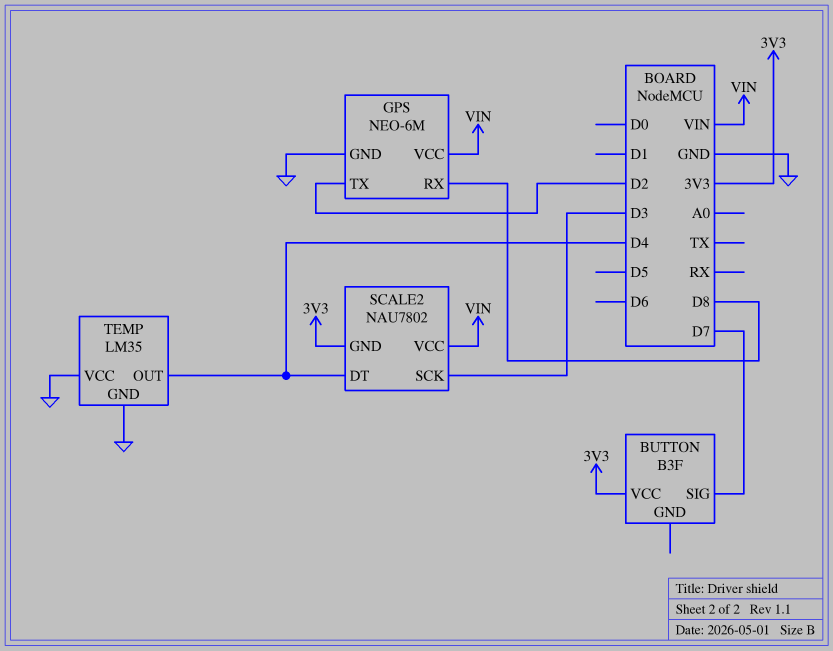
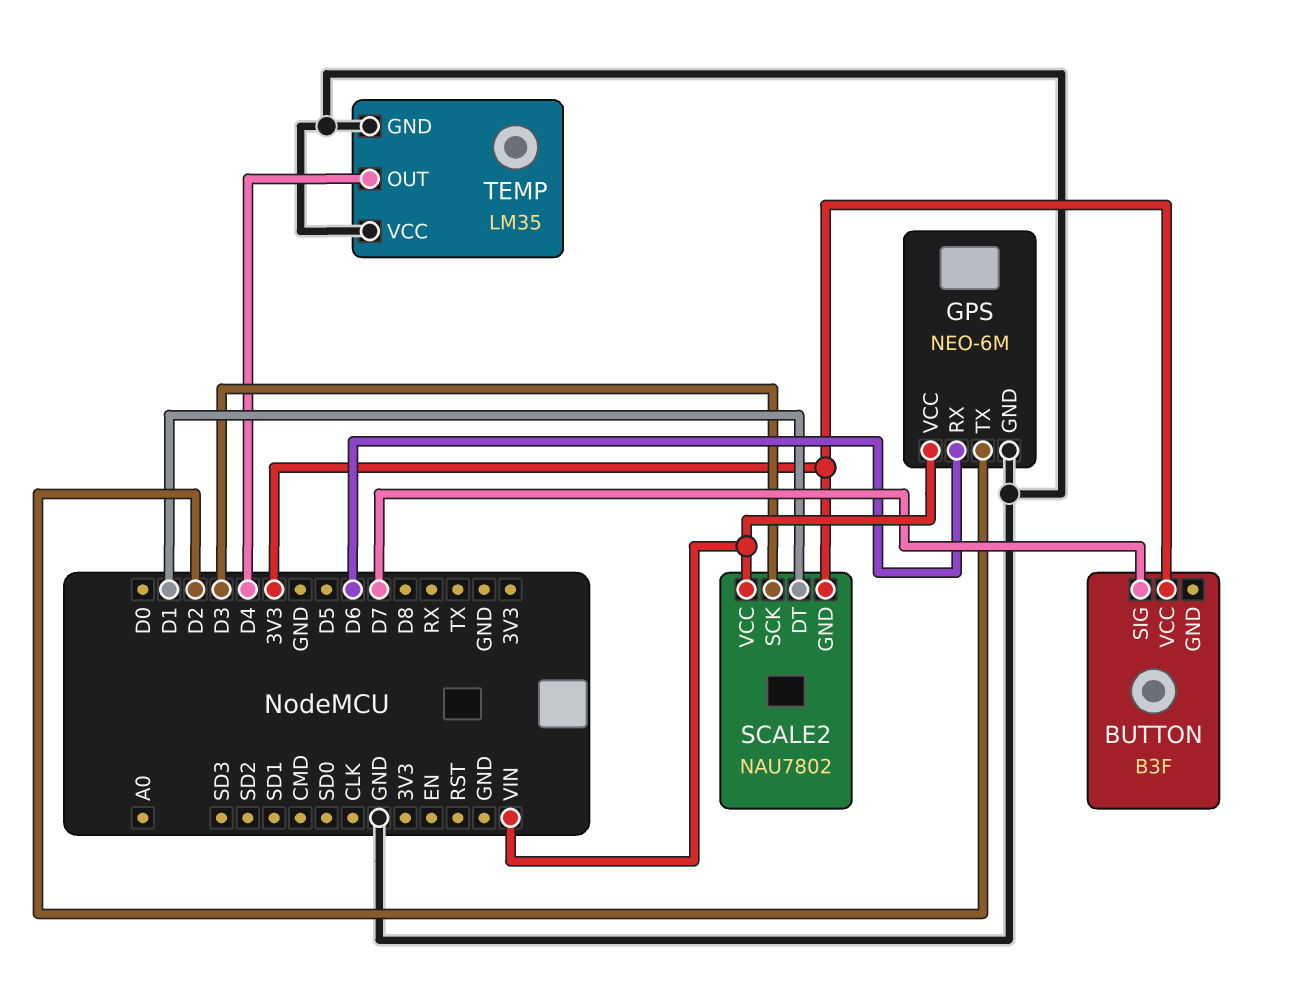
GPS pin RX: D8 -> D6
SCALE2 pin DT: D4 -> D1

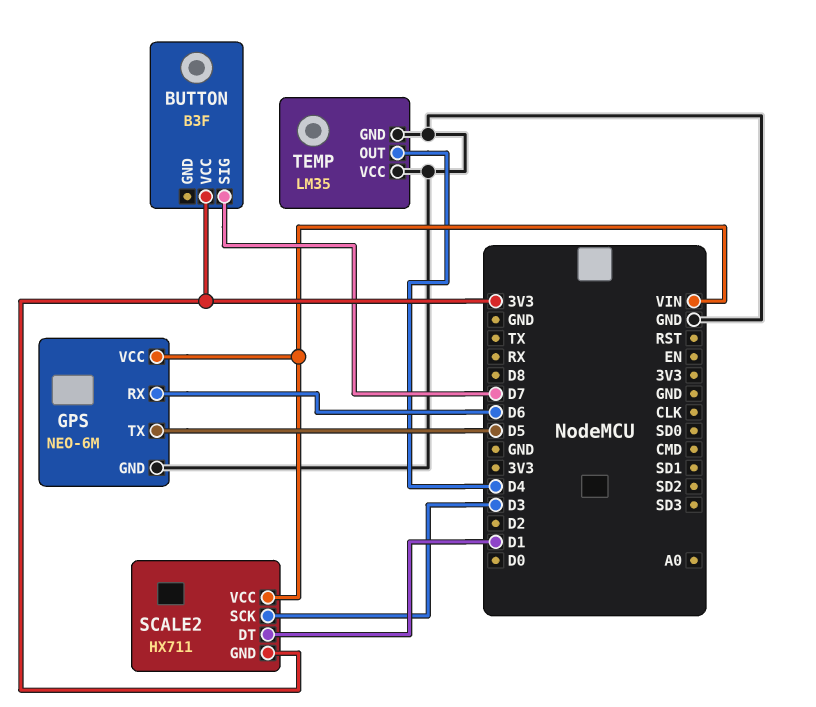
GPS pin TX: D2 -> D5
SCALE2: NAU7802 -> HX711

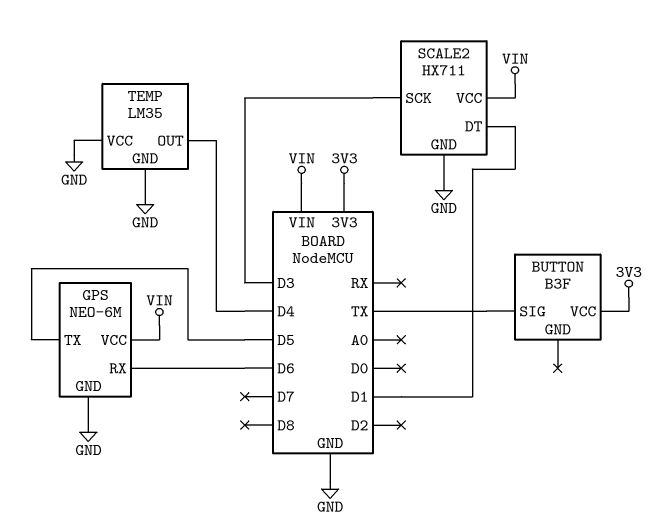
BUTTON pin SIG: D7 -> TX
SCALE2 pin GND: 3V3 -> GND

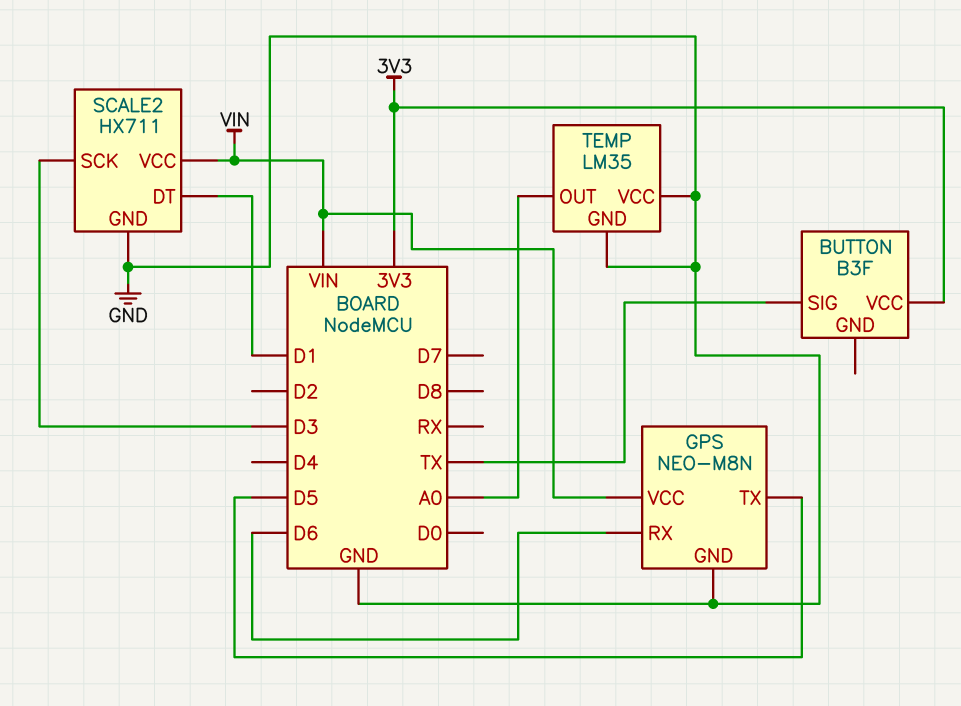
GPS: NEO-6M -> NEO-M8N
TEMP pin OUT: D4 -> A0

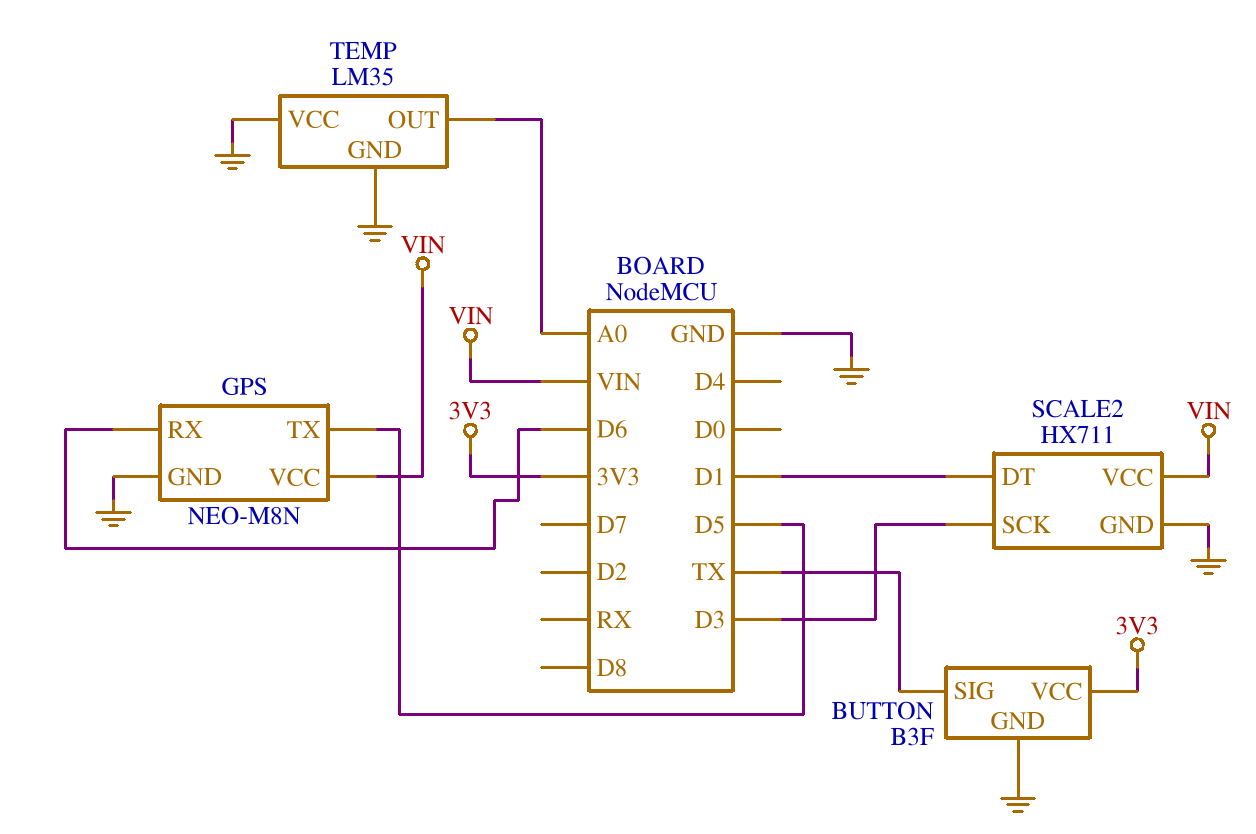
BUTTON pin GND: none -> GND

